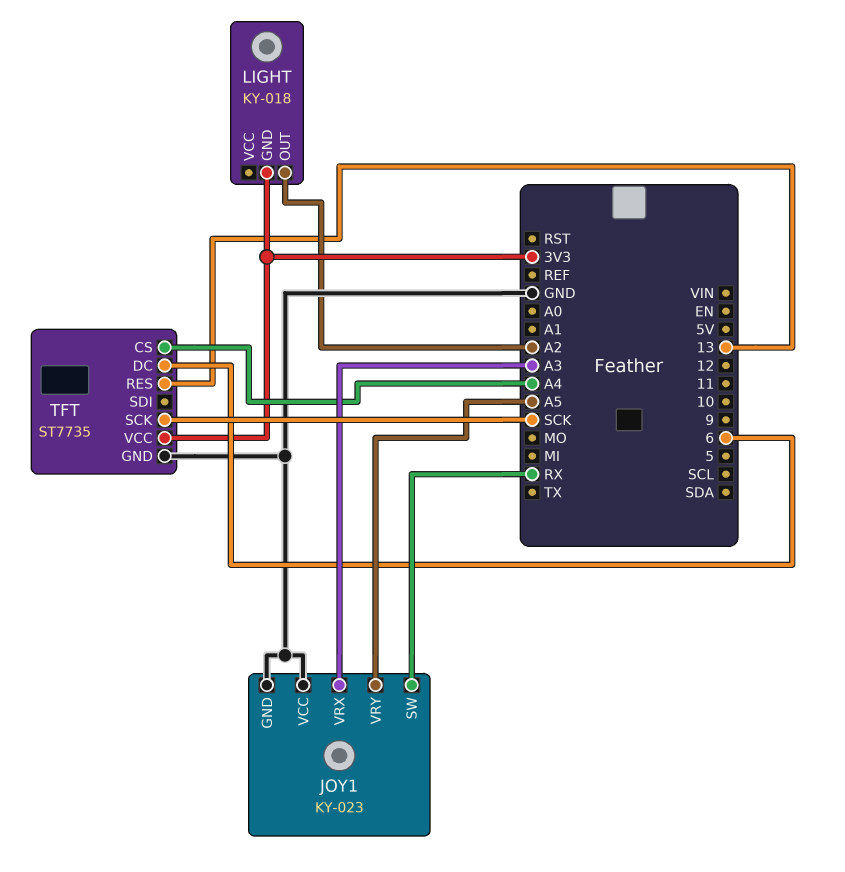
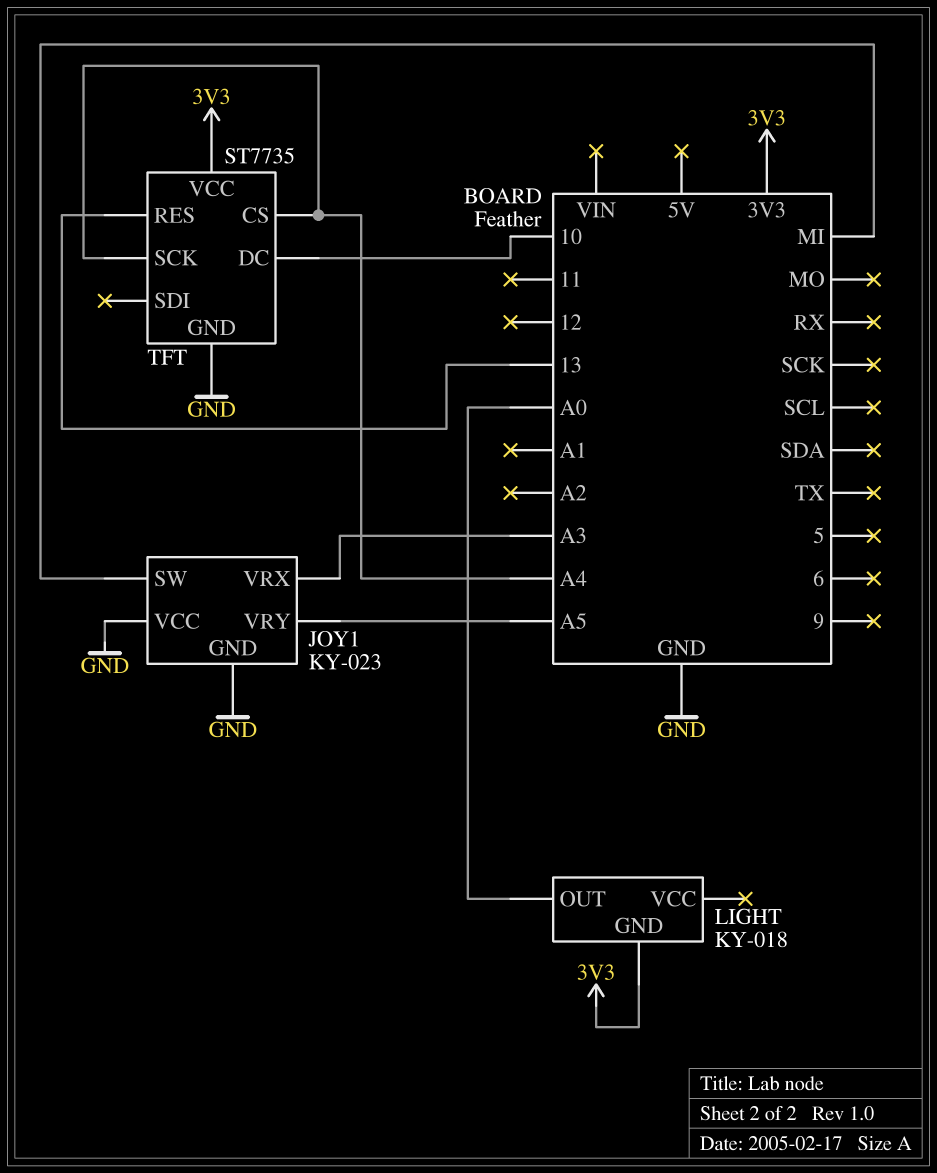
JOY1 pin SW: RX -> MI
LIGHT pin OUT: A2 -> A0
TFT pin DC: 6 -> 10
TFT pin SCK: SCK -> A4

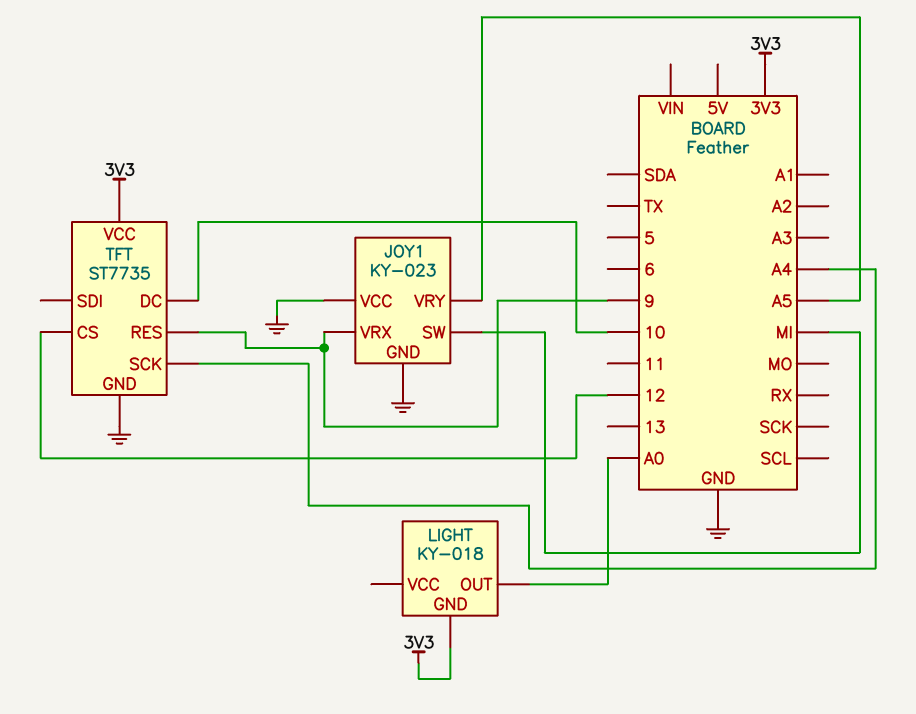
JOY1 pin VRX: A3 -> 9
TFT pin CS: A4 -> 12
TFT pin RES: 13 -> 9

